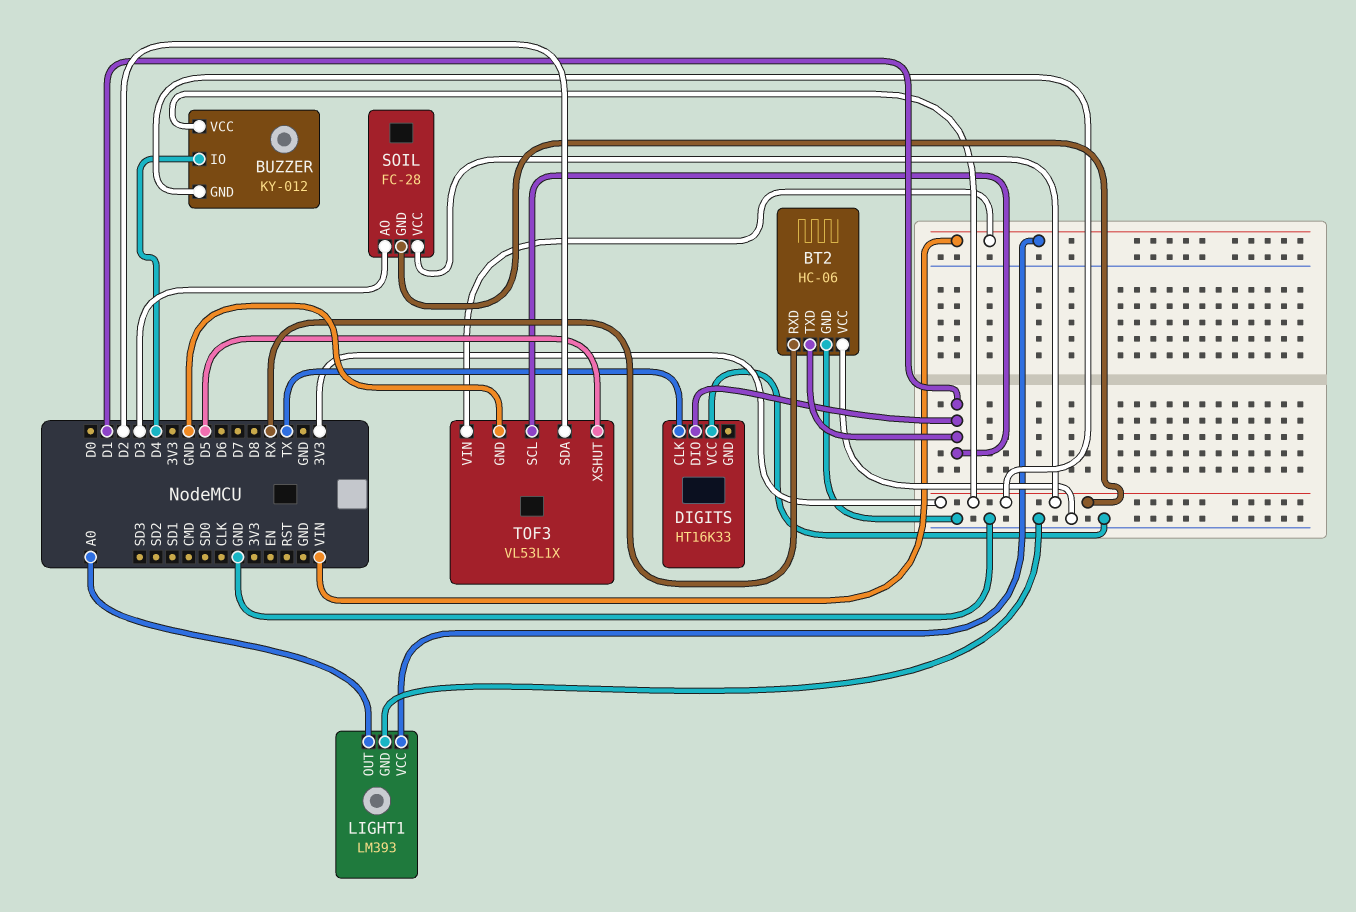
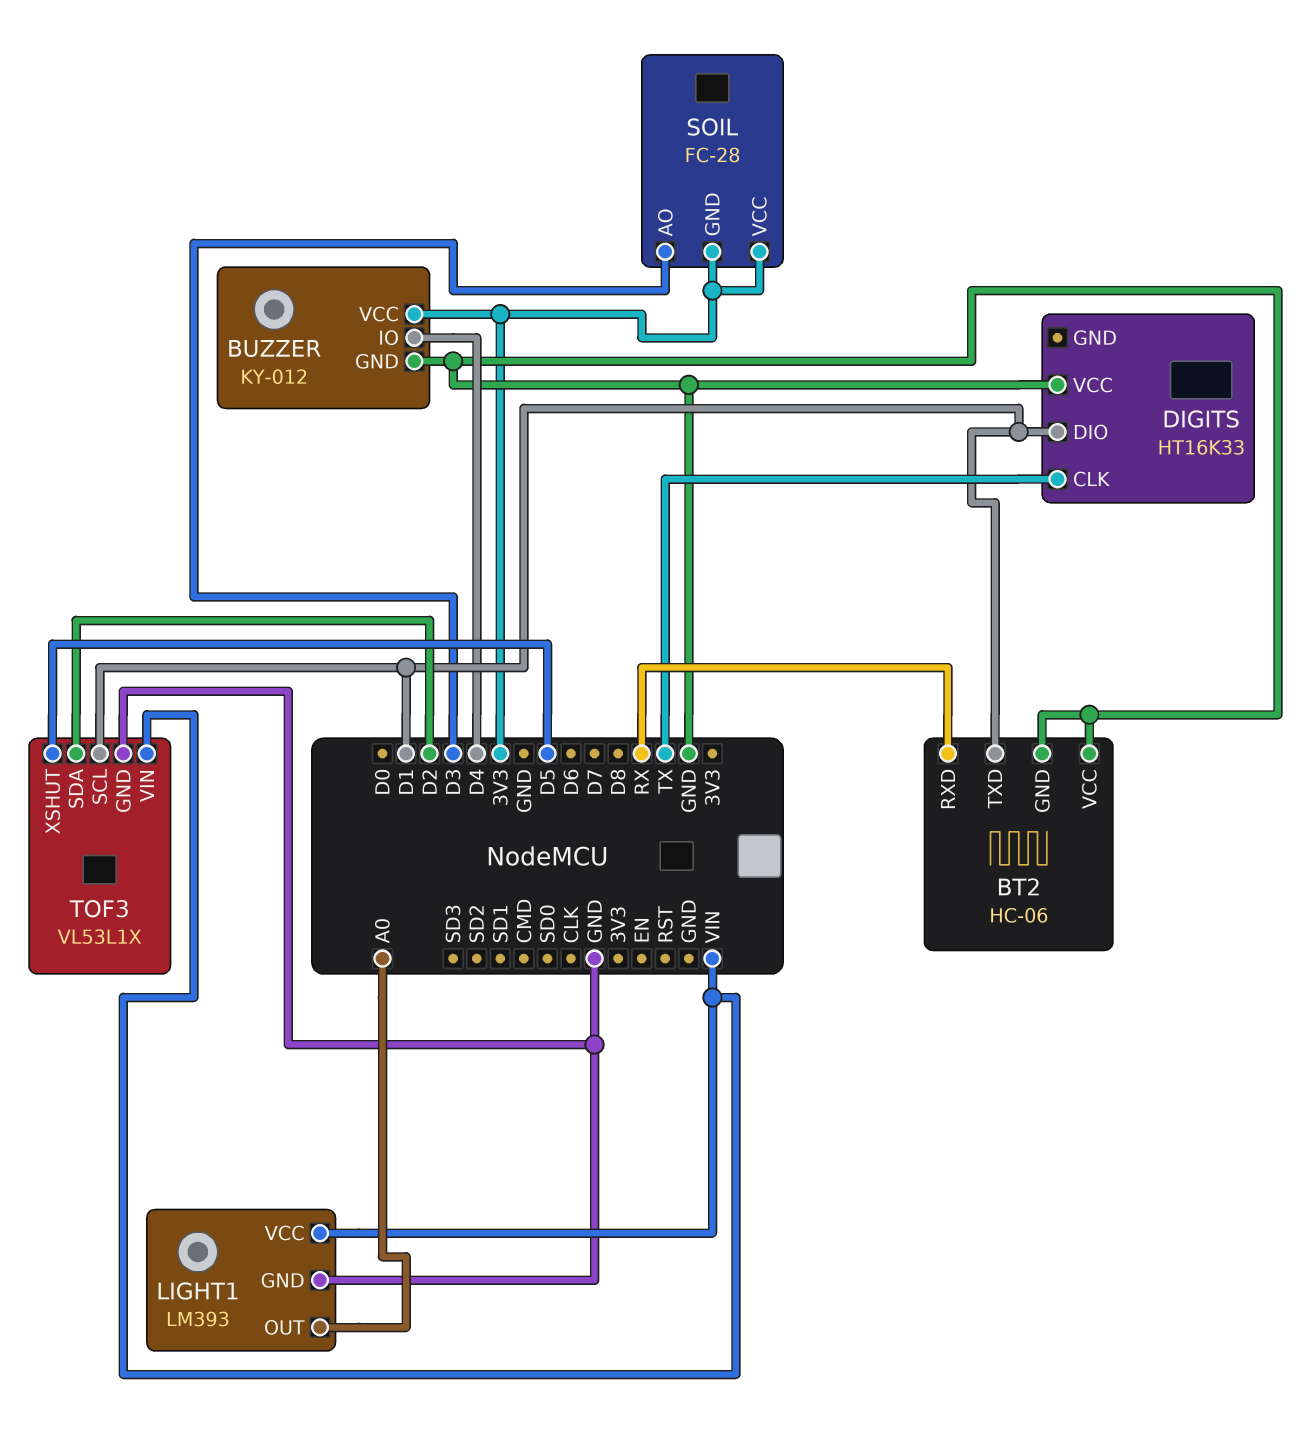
BUZZER pin GND: 3V3 -> GND

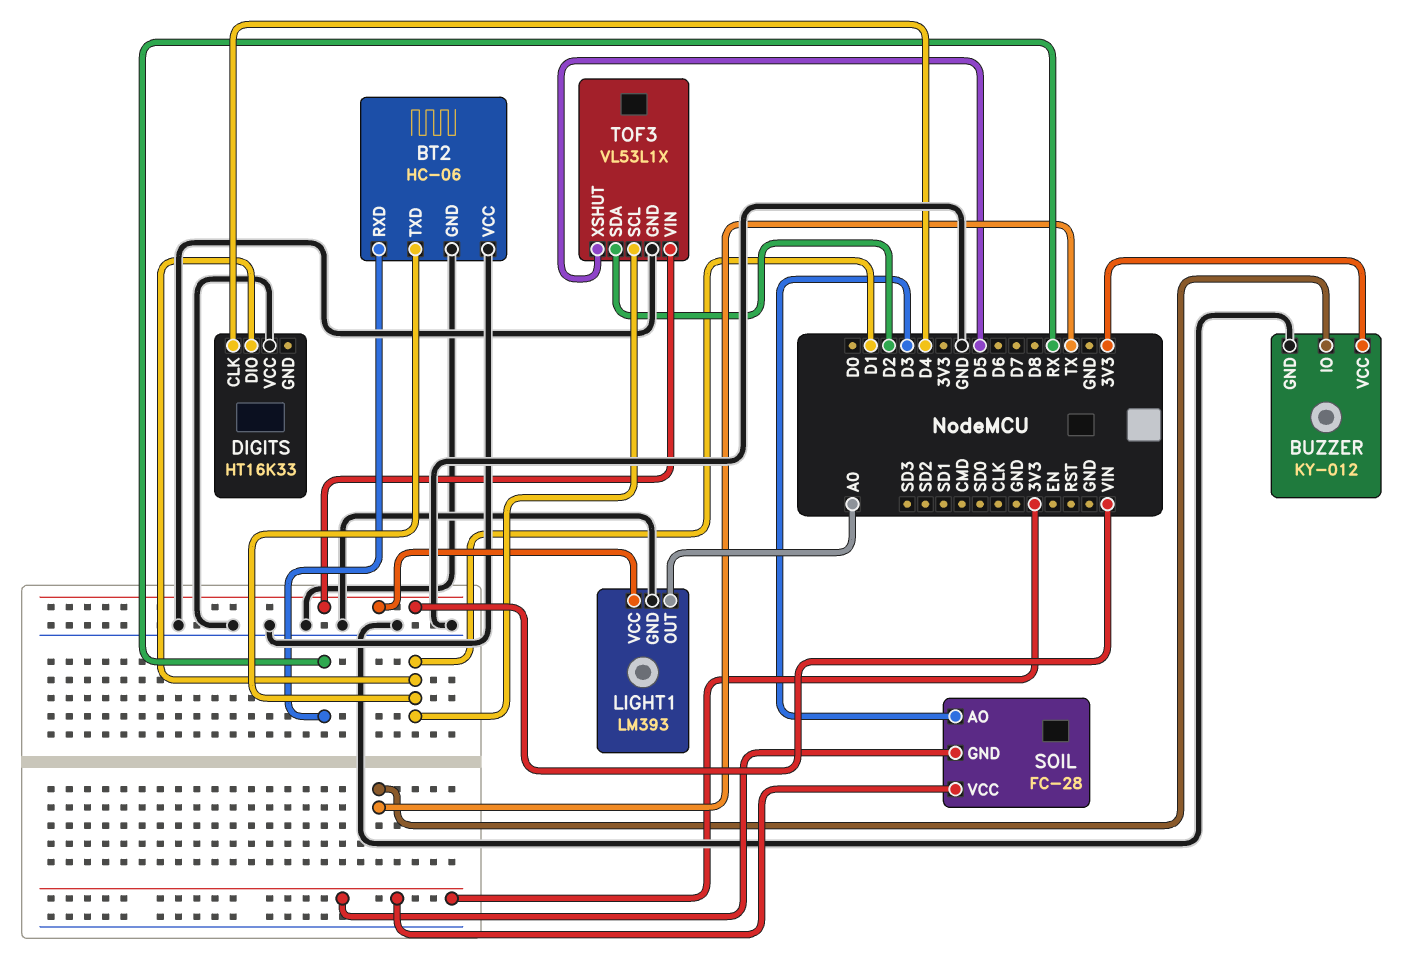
BUZZER pin IO: D4 -> TX
DIGITS pin CLK: TX -> D4

